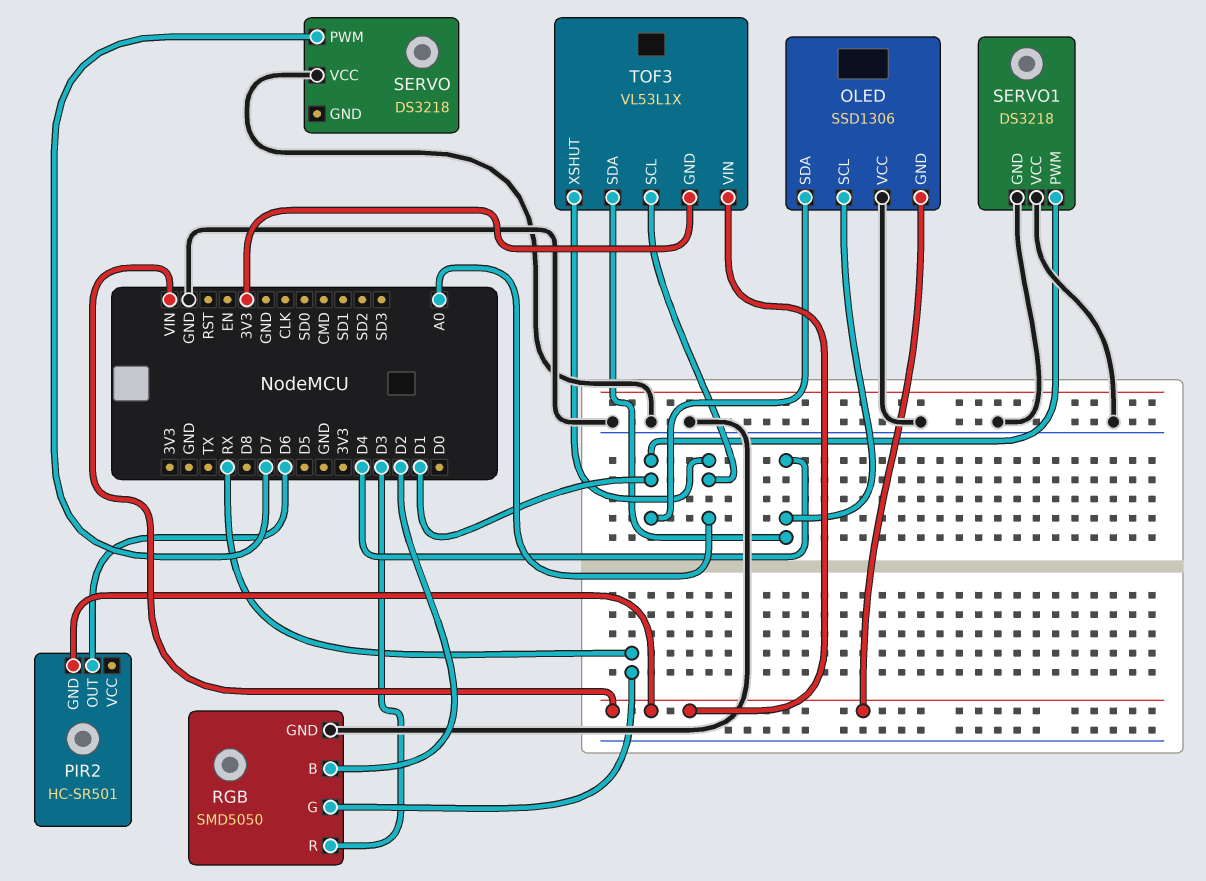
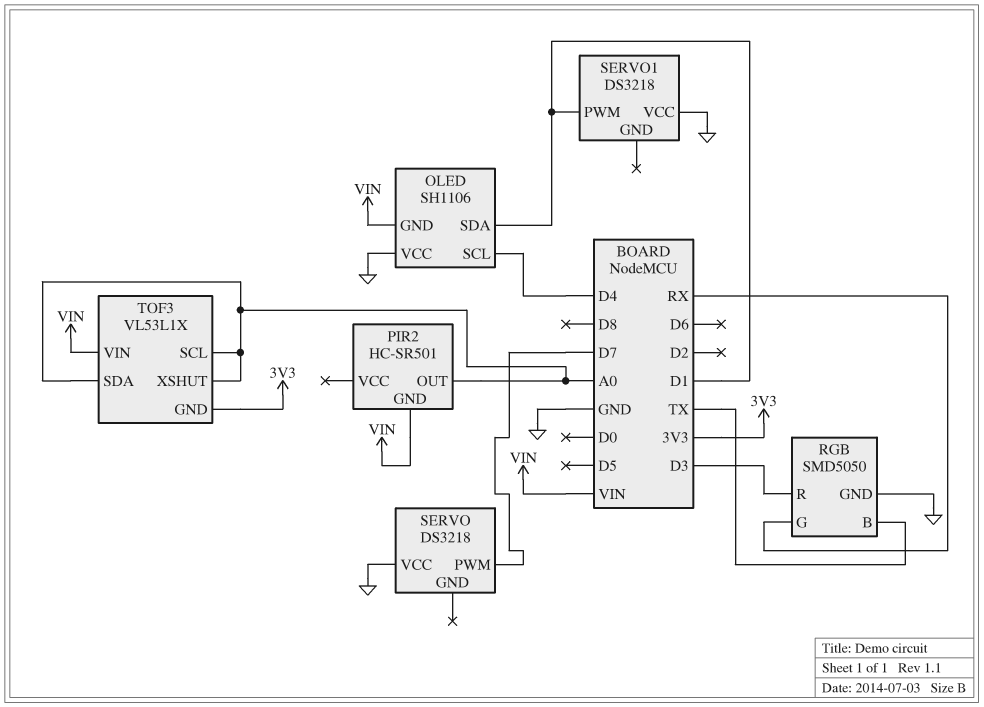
OLED: SSD1306 -> SH1106
PIR2 pin OUT: D6 -> A0
RGB pin B: D2 -> TX
SERVO1 pin GND: GND -> none
TOF3 pin SDA: D4 -> A0

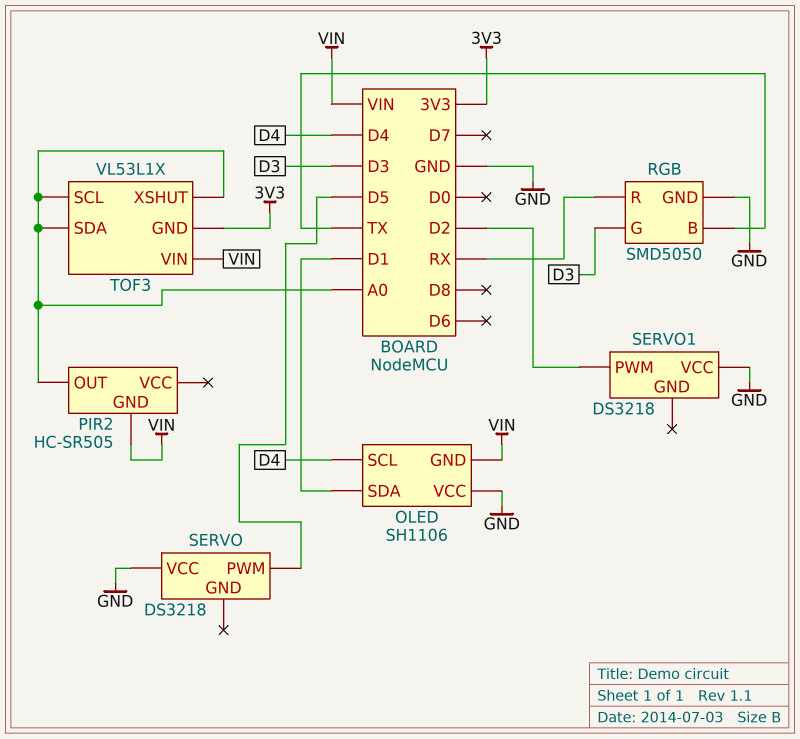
PIR2: HC-SR501 -> HC-SR505
RGB pin G: RX -> D3
RGB pin R: D3 -> RX
SERVO pin PWM: D7 -> D5
SERVO1 pin PWM: D1 -> D2

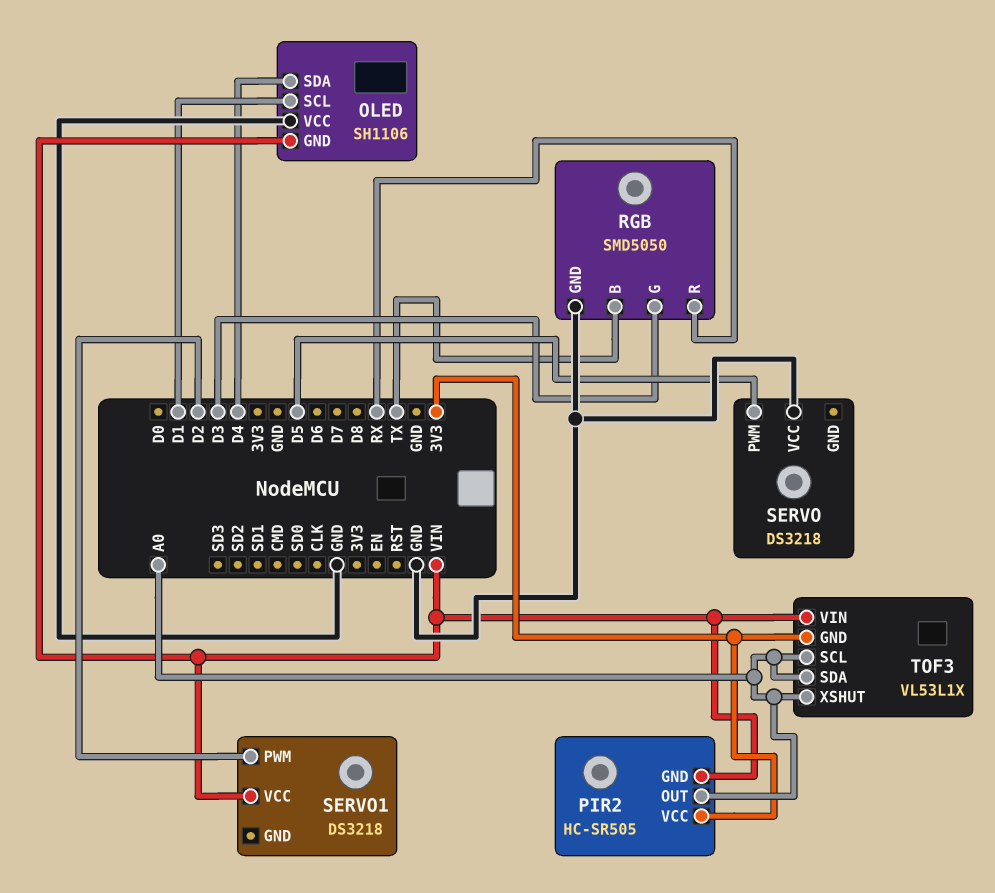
OLED pin SCL: D4 -> D1
OLED pin SDA: D1 -> D4
PIR2 pin VCC: none -> 3V3
SERVO1 pin VCC: GND -> VIN

